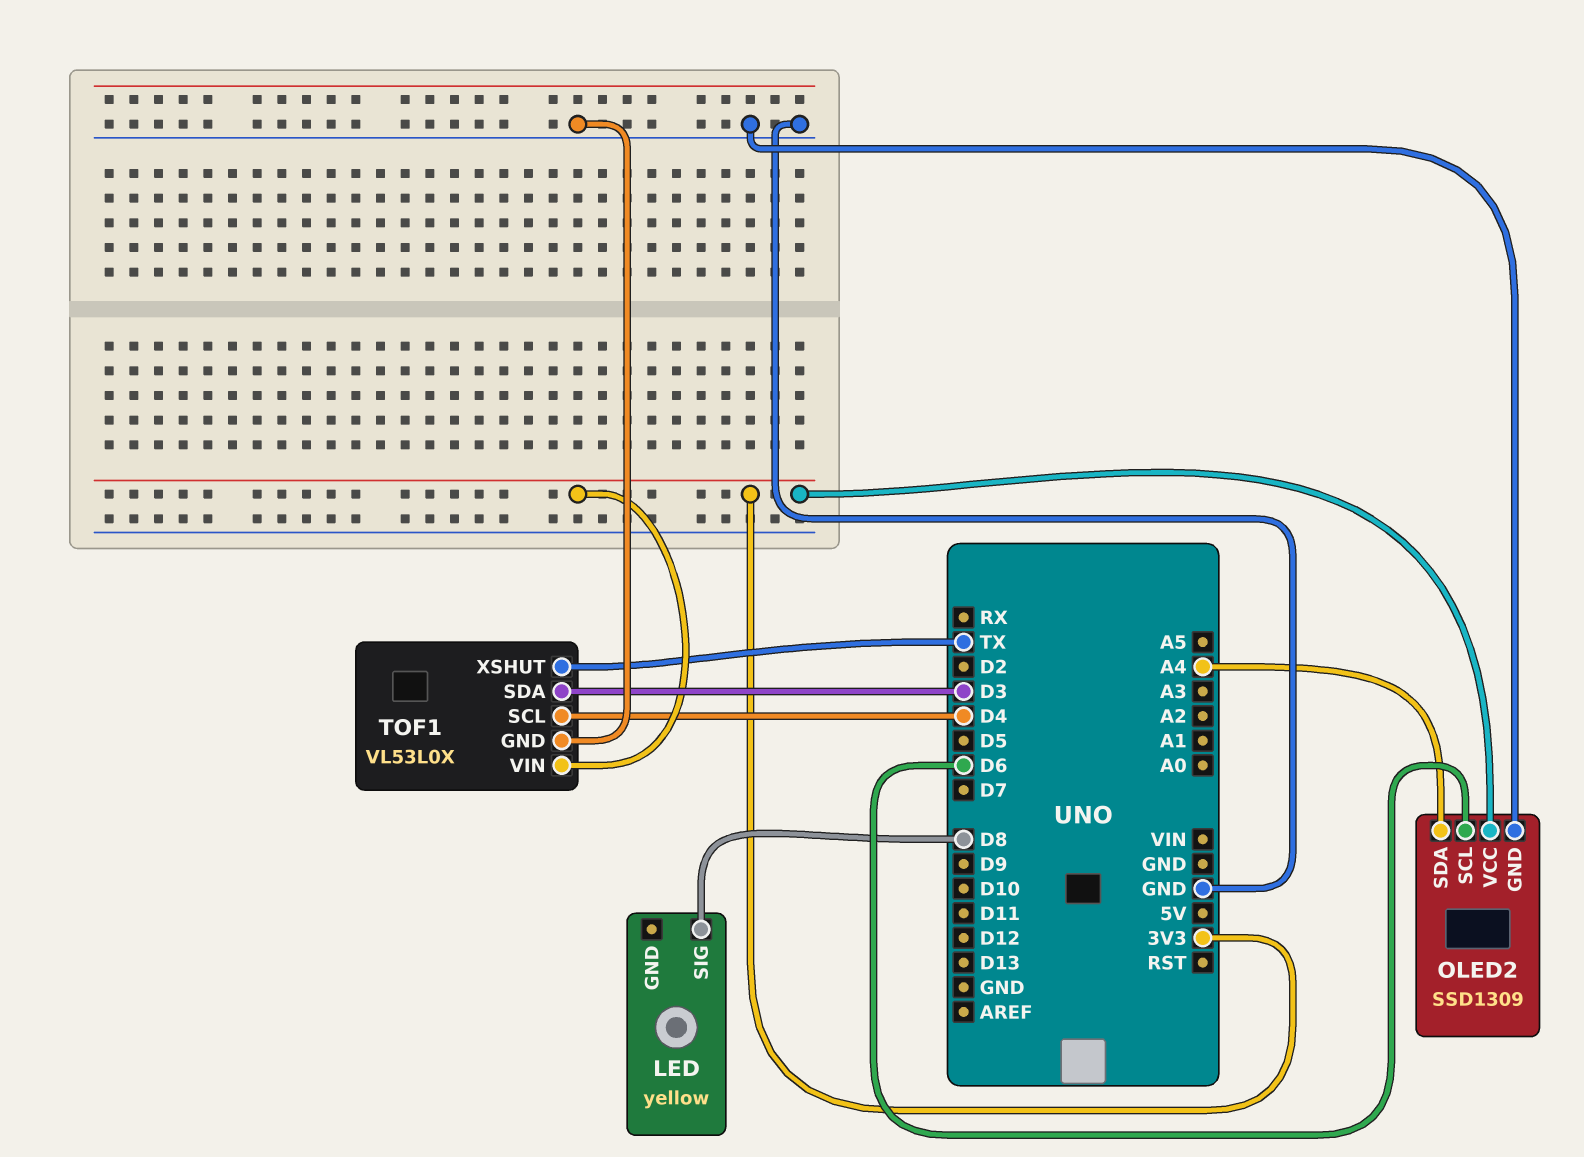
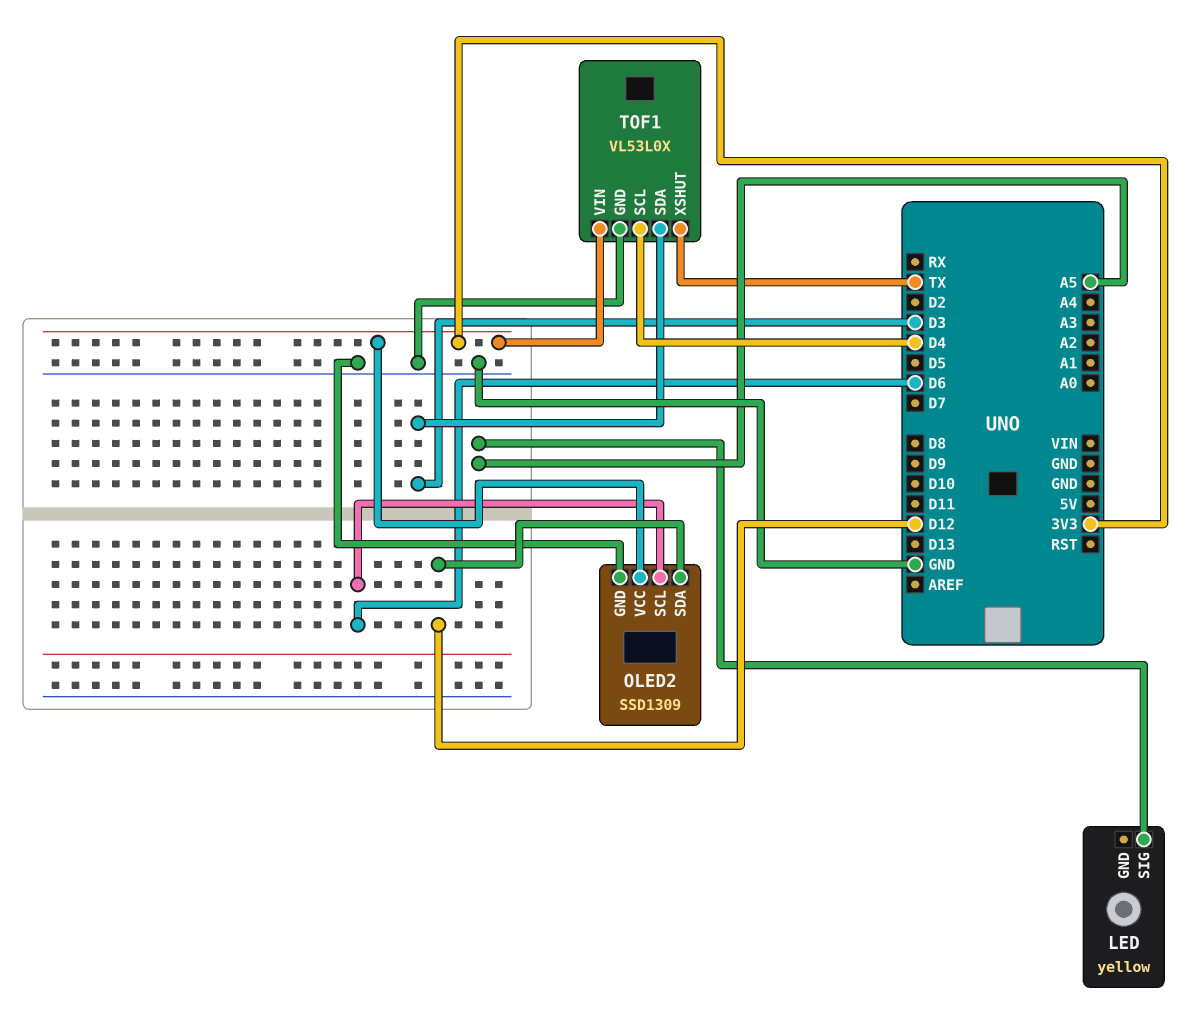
LED pin SIG: D8 -> A5
OLED2 pin SDA: A4 -> D12

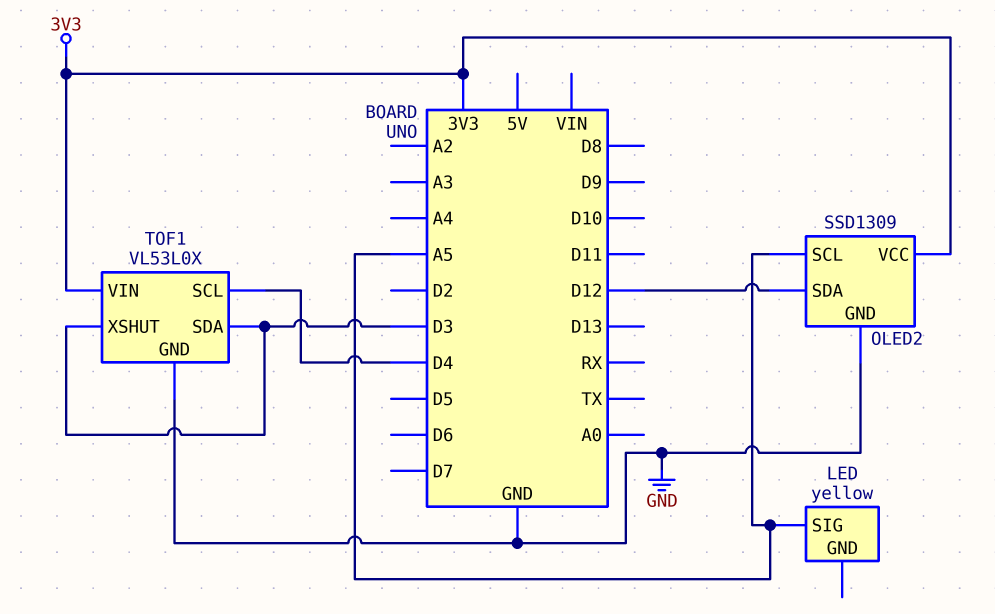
OLED2 pin SCL: D6 -> A5
TOF1 pin XSHUT: TX -> D3

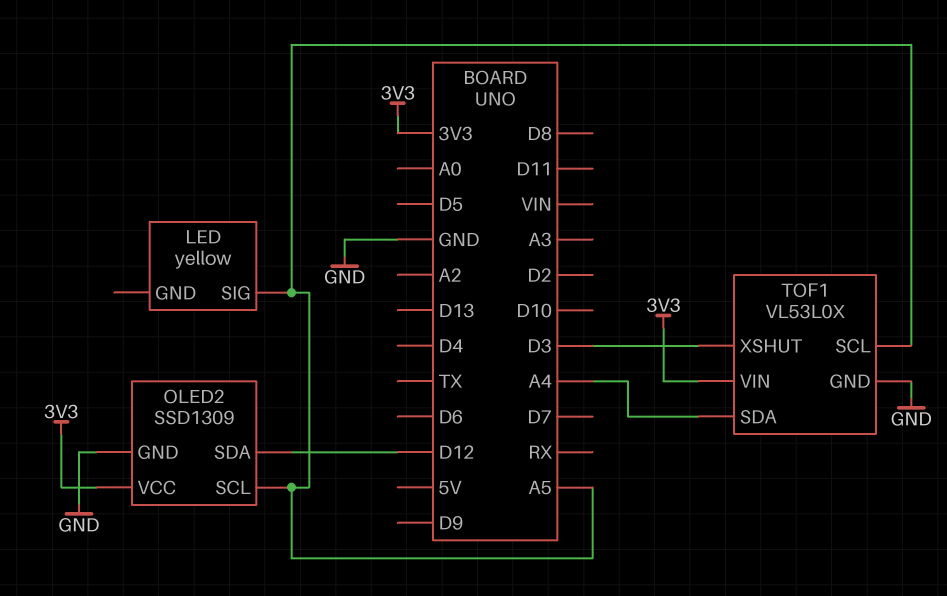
TOF1 pin SCL: D4 -> A5
TOF1 pin SDA: D3 -> A4

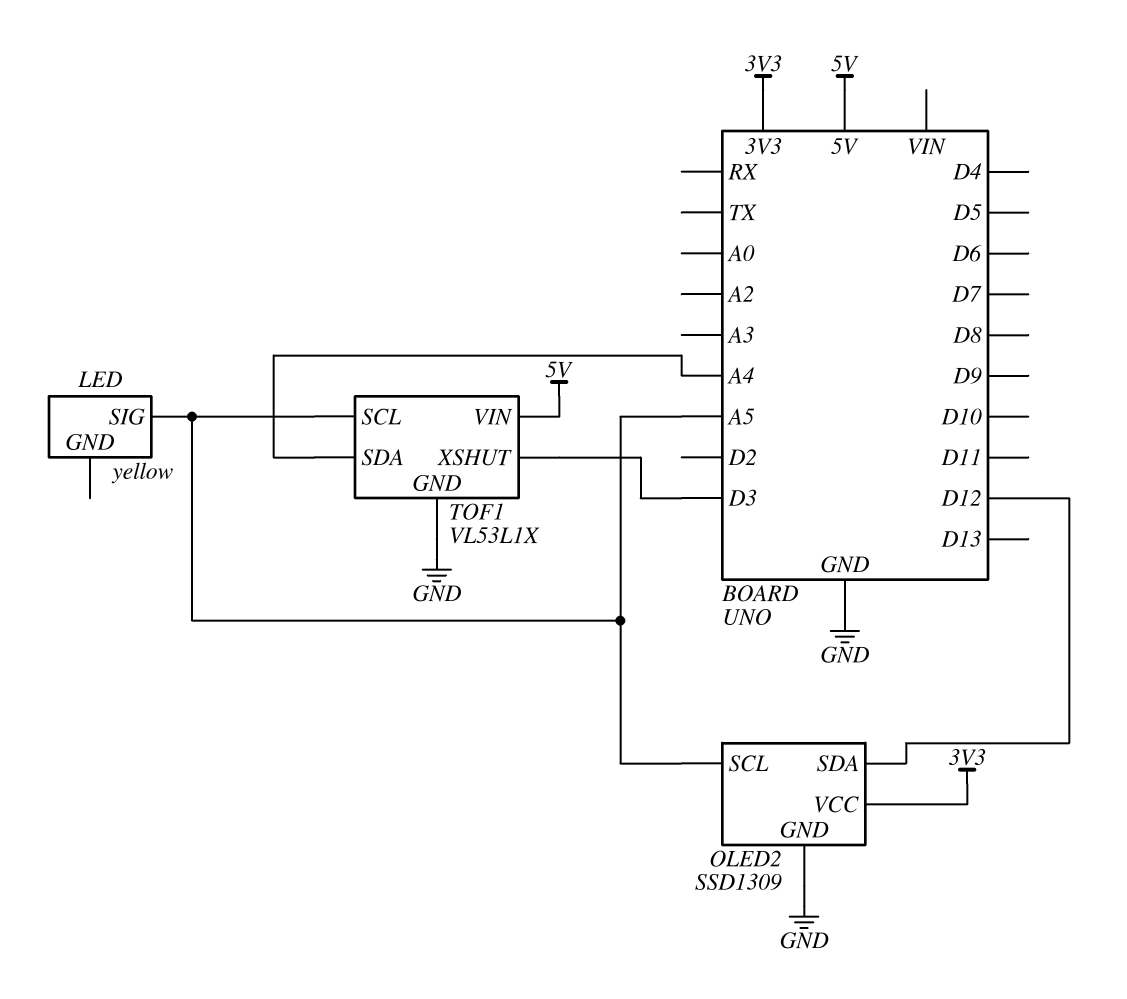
TOF1: VL53L0X -> VL53L1X
TOF1 pin VIN: 3V3 -> 5V

